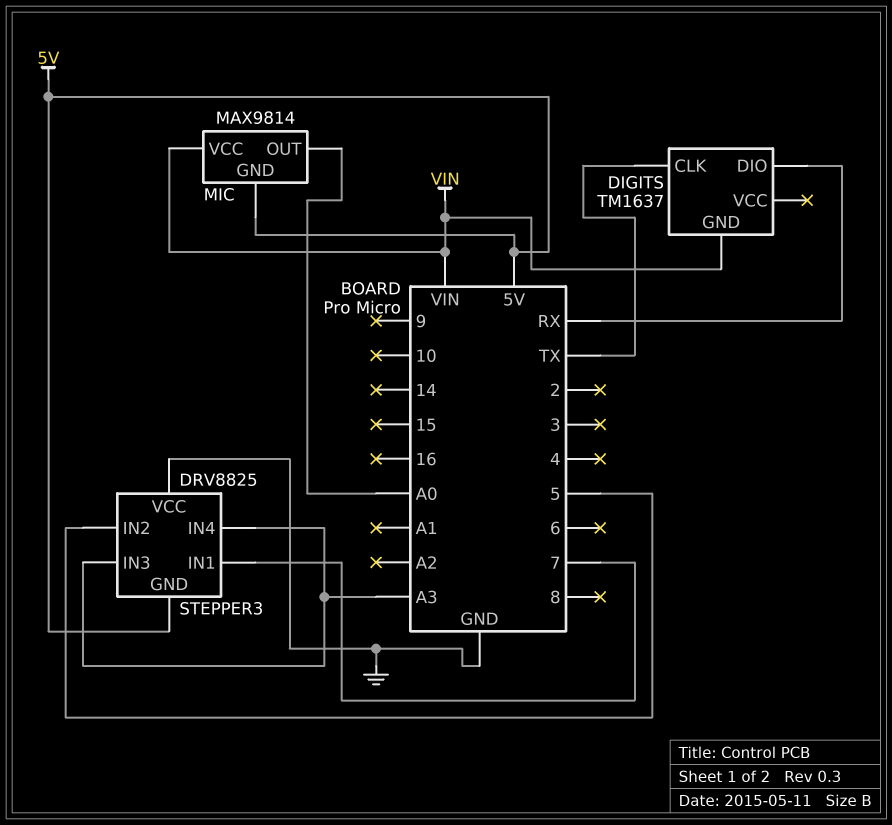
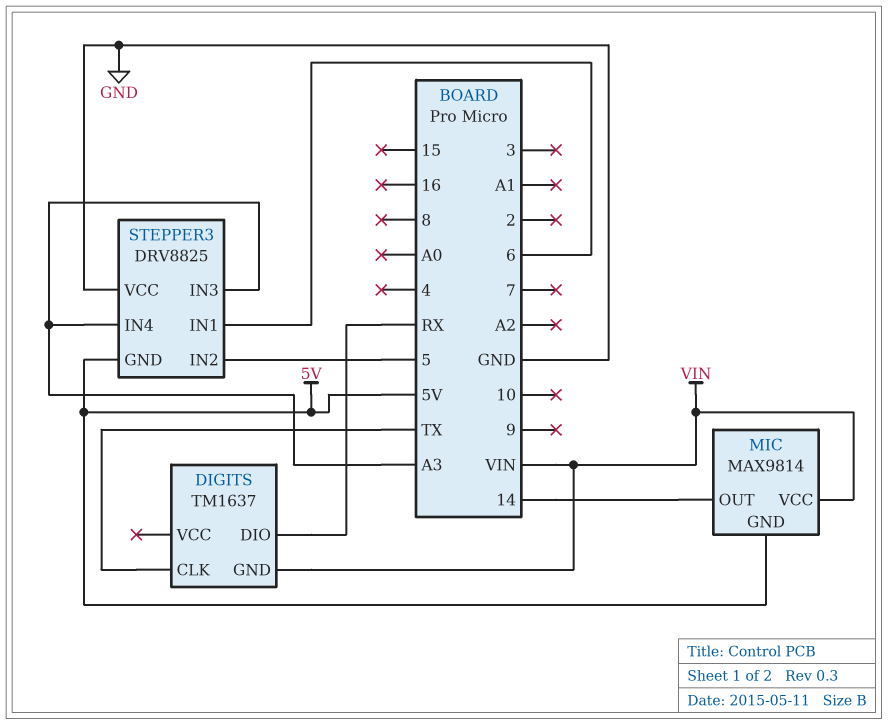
MIC pin OUT: A0 -> 14
STEPPER3 pin IN1: 7 -> 6

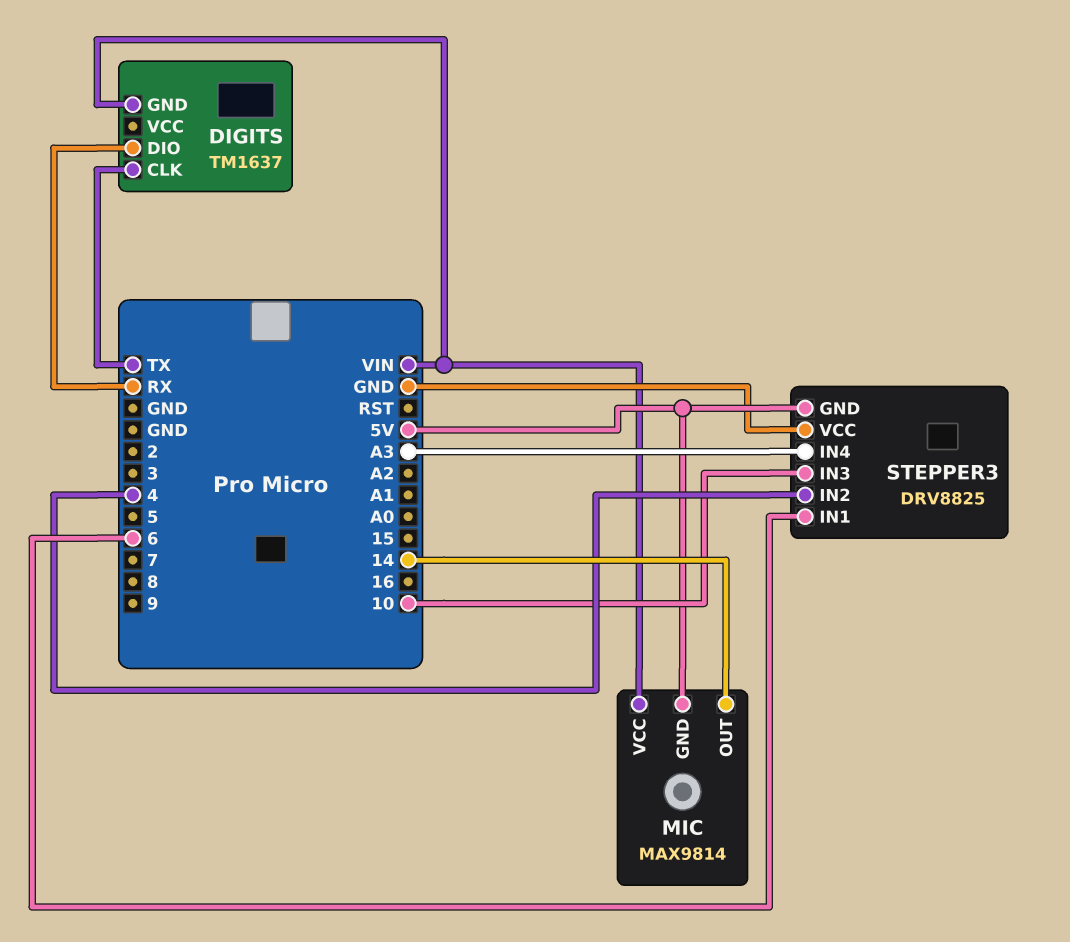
STEPPER3 pin IN2: 5 -> 4
STEPPER3 pin IN3: A3 -> 10

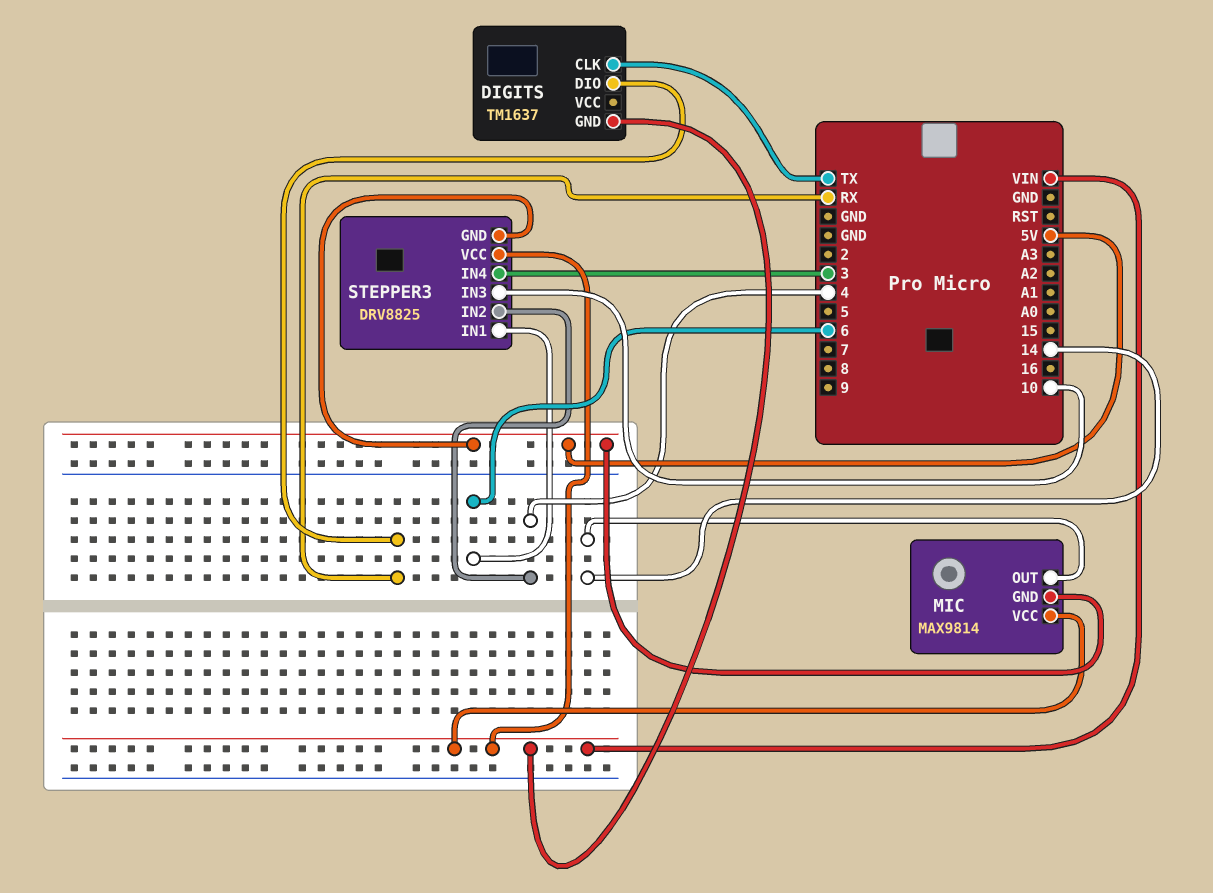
STEPPER3 pin IN4: A3 -> 3
STEPPER3 pin VCC: GND -> VIN

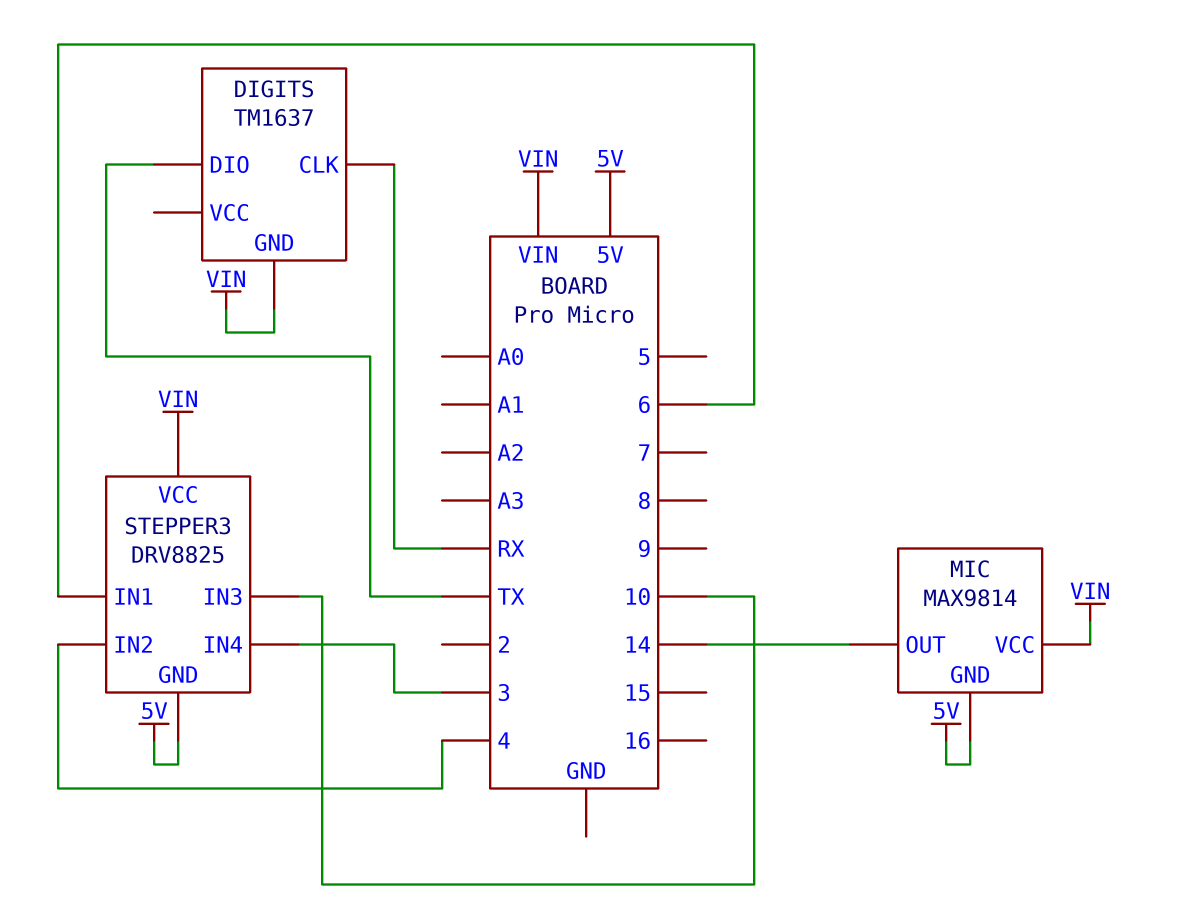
DIGITS pin CLK: TX -> RX
DIGITS pin DIO: RX -> TX

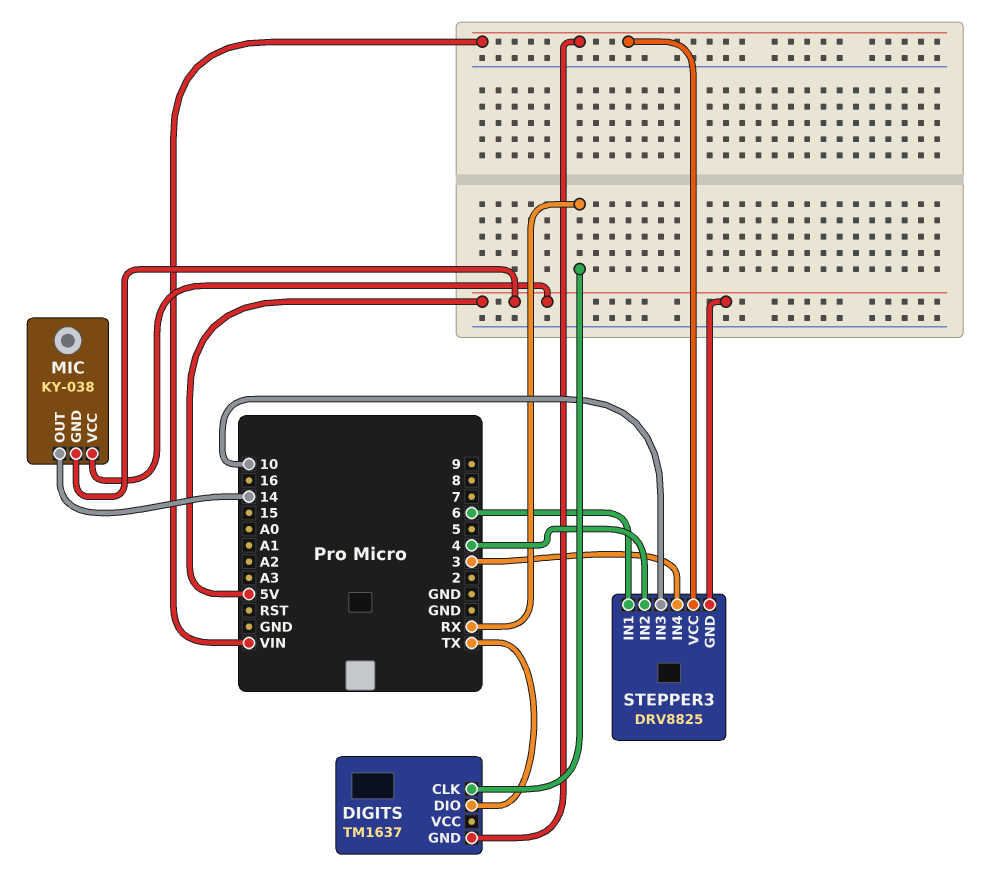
MIC: MAX9814 -> KY-038
MIC pin VCC: VIN -> 5V

